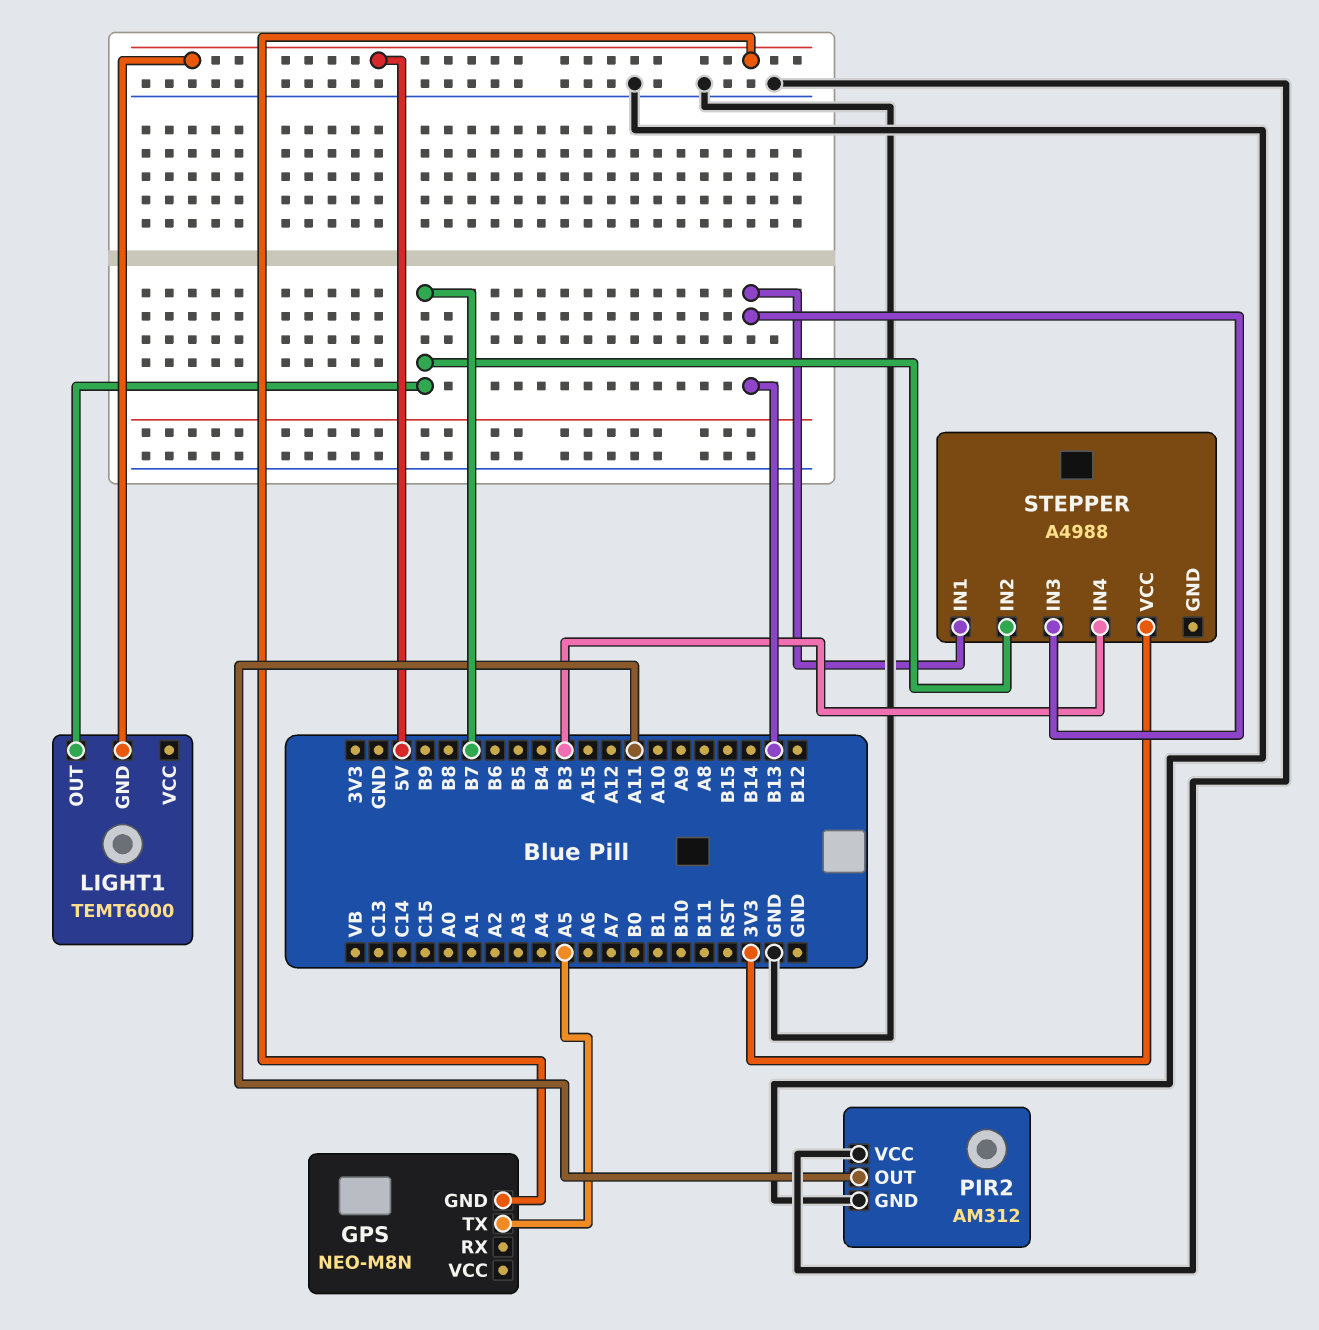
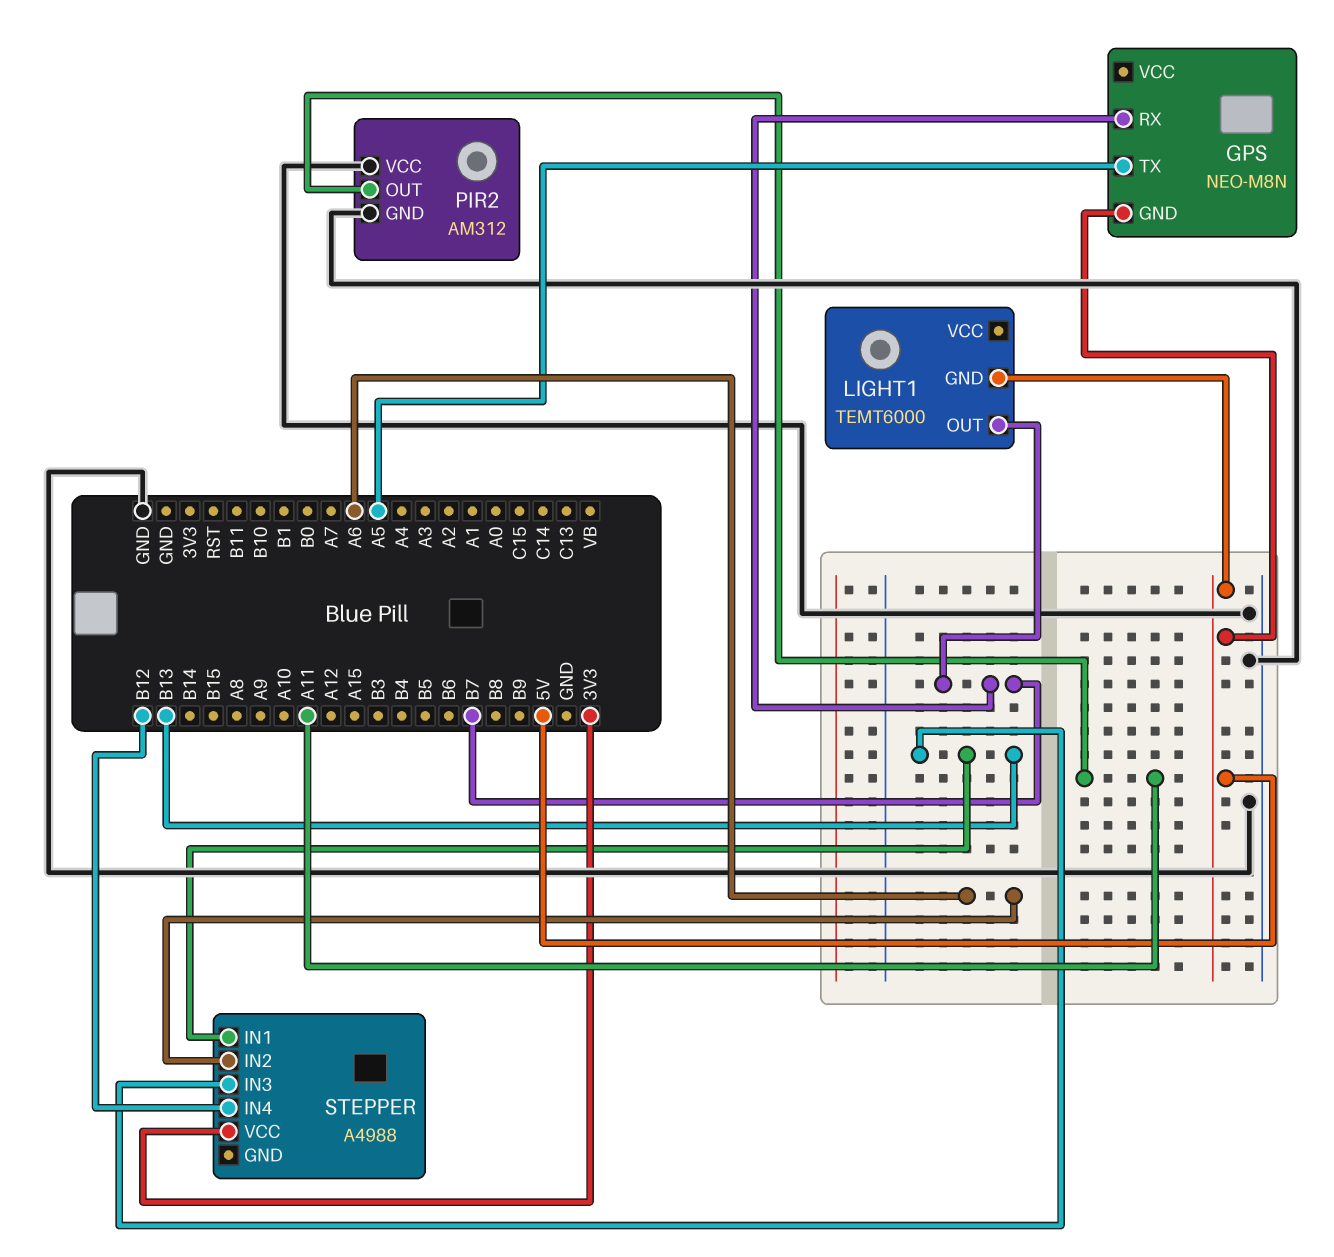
GPS pin RX: none -> B7
STEPPER pin IN2: B7 -> A6
STEPPER pin IN4: B3 -> B12

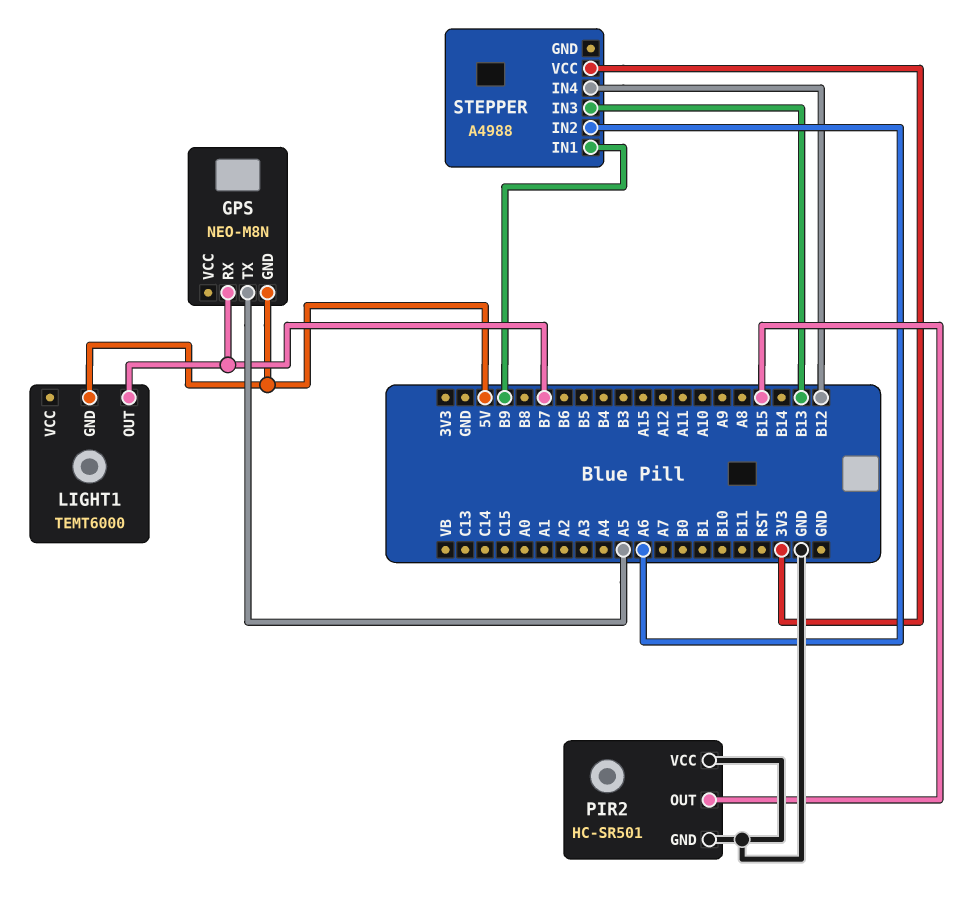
PIR2: AM312 -> HC-SR501
PIR2 pin OUT: A11 -> B15
STEPPER pin IN1: B13 -> B9

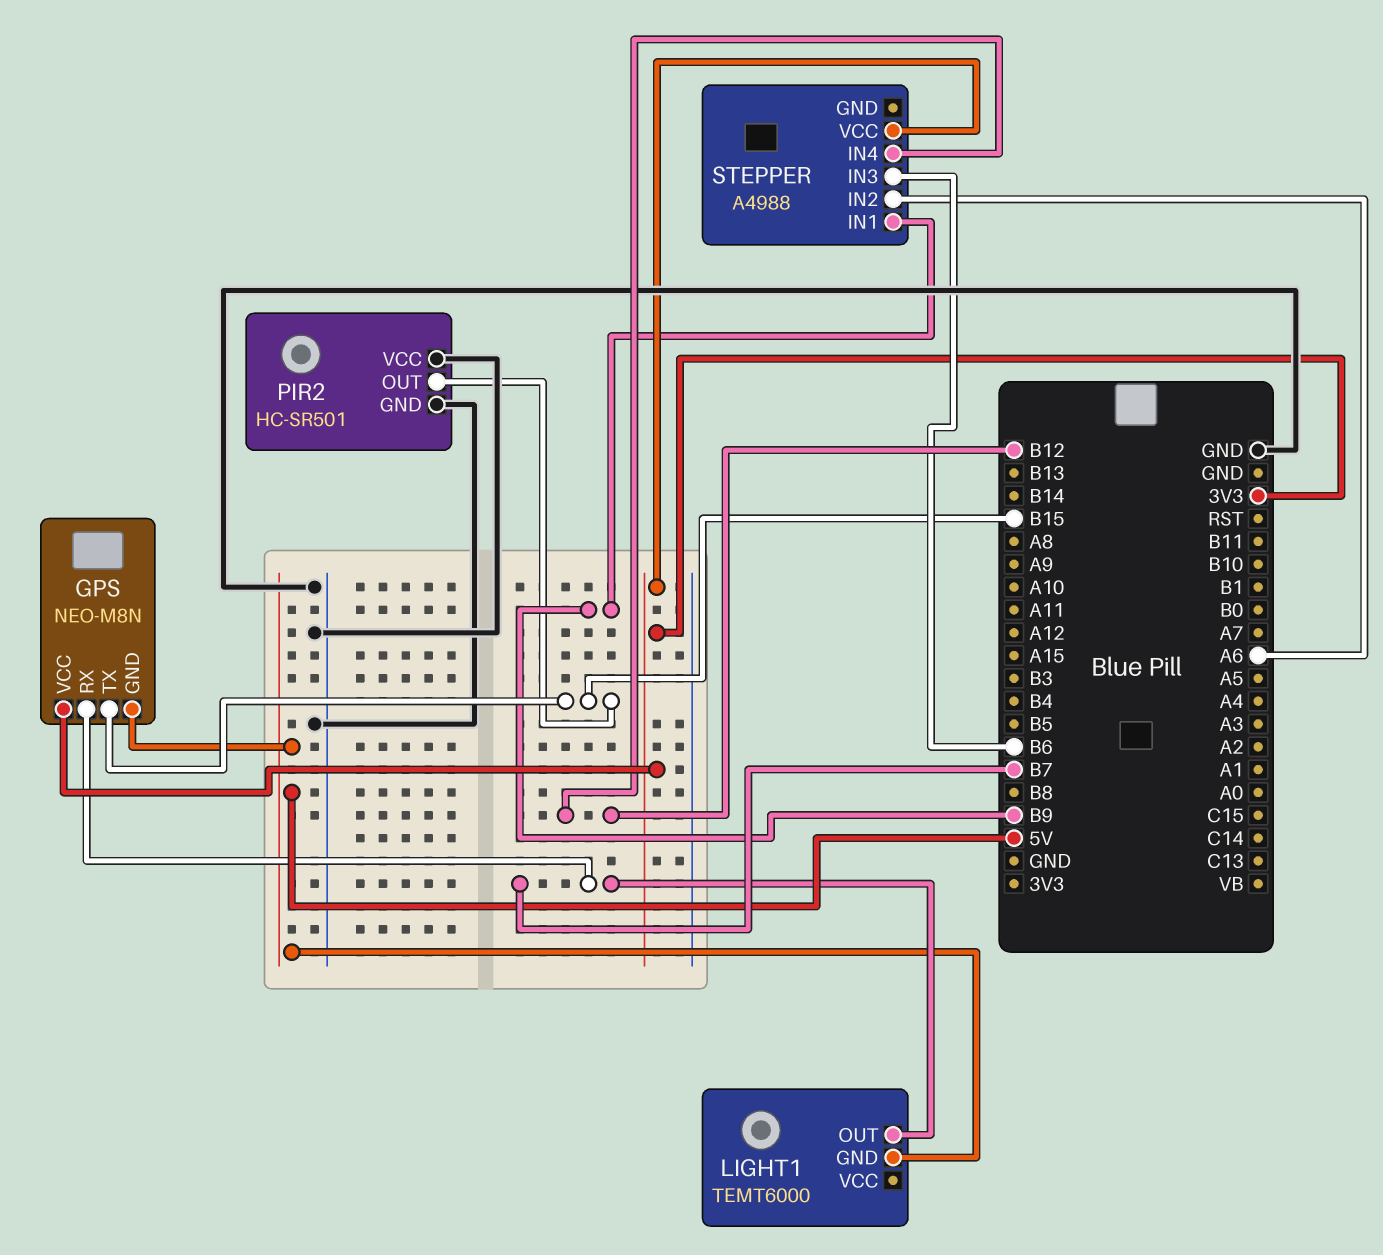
GPS pin TX: A5 -> B15
GPS pin VCC: none -> 3V3
STEPPER pin IN3: B13 -> B6

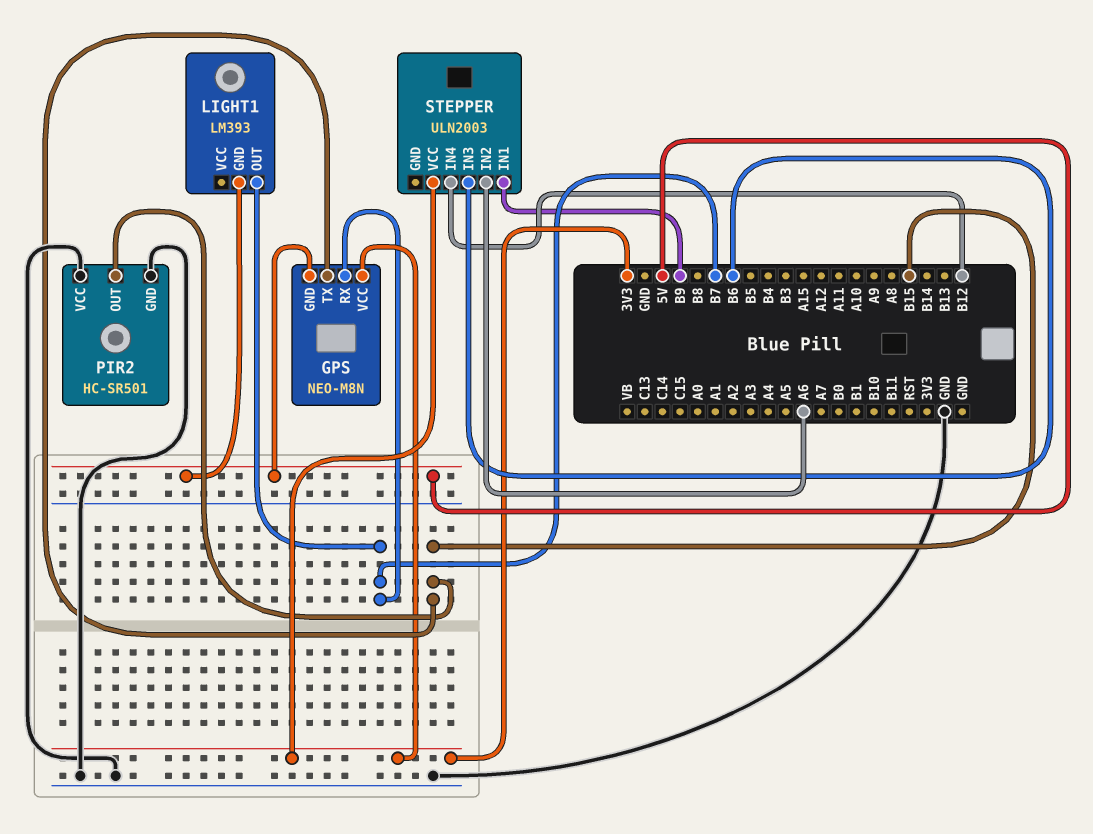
LIGHT1: TEMT6000 -> LM393
STEPPER: A4988 -> ULN2003

